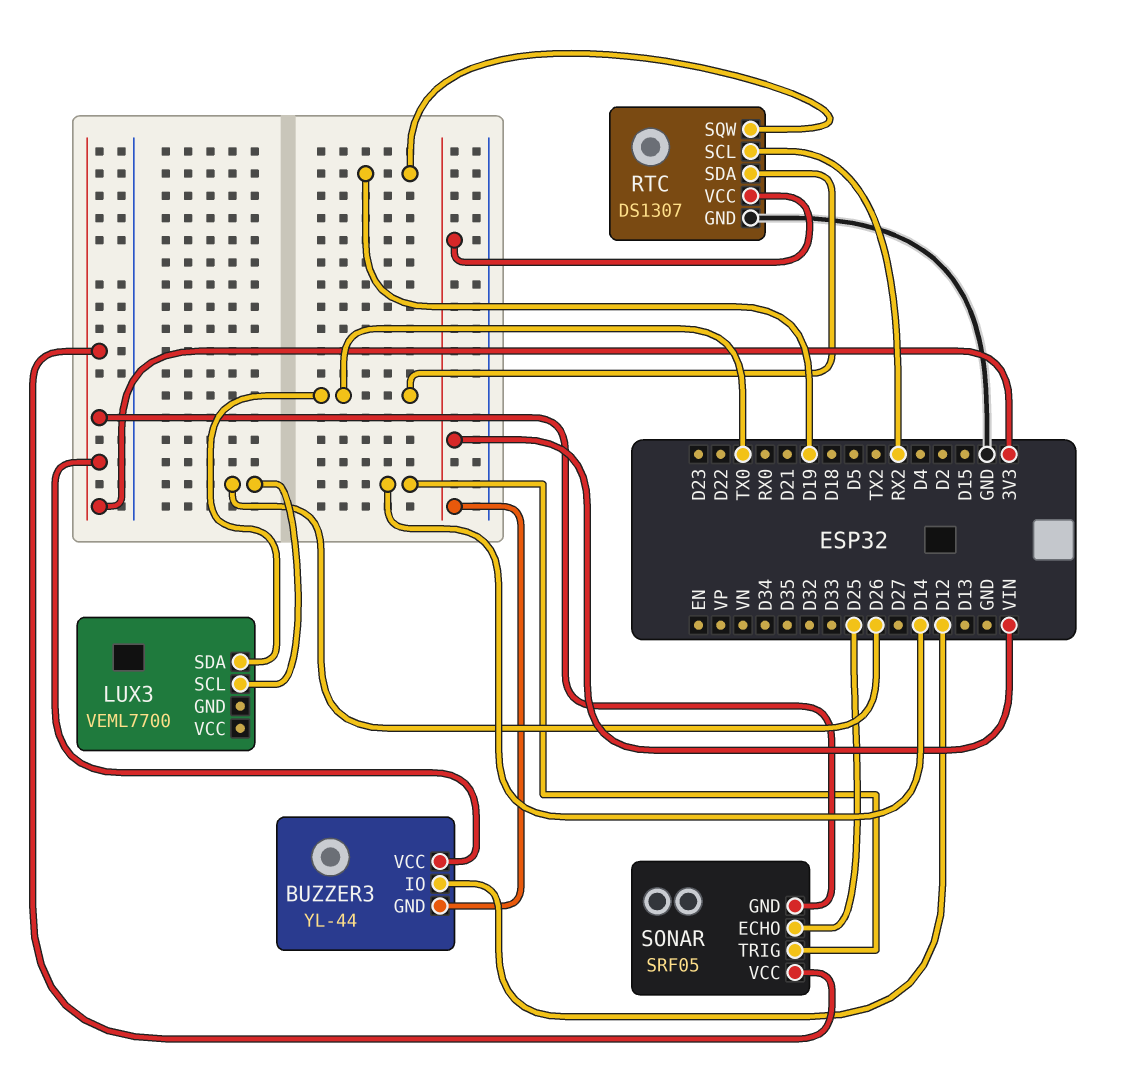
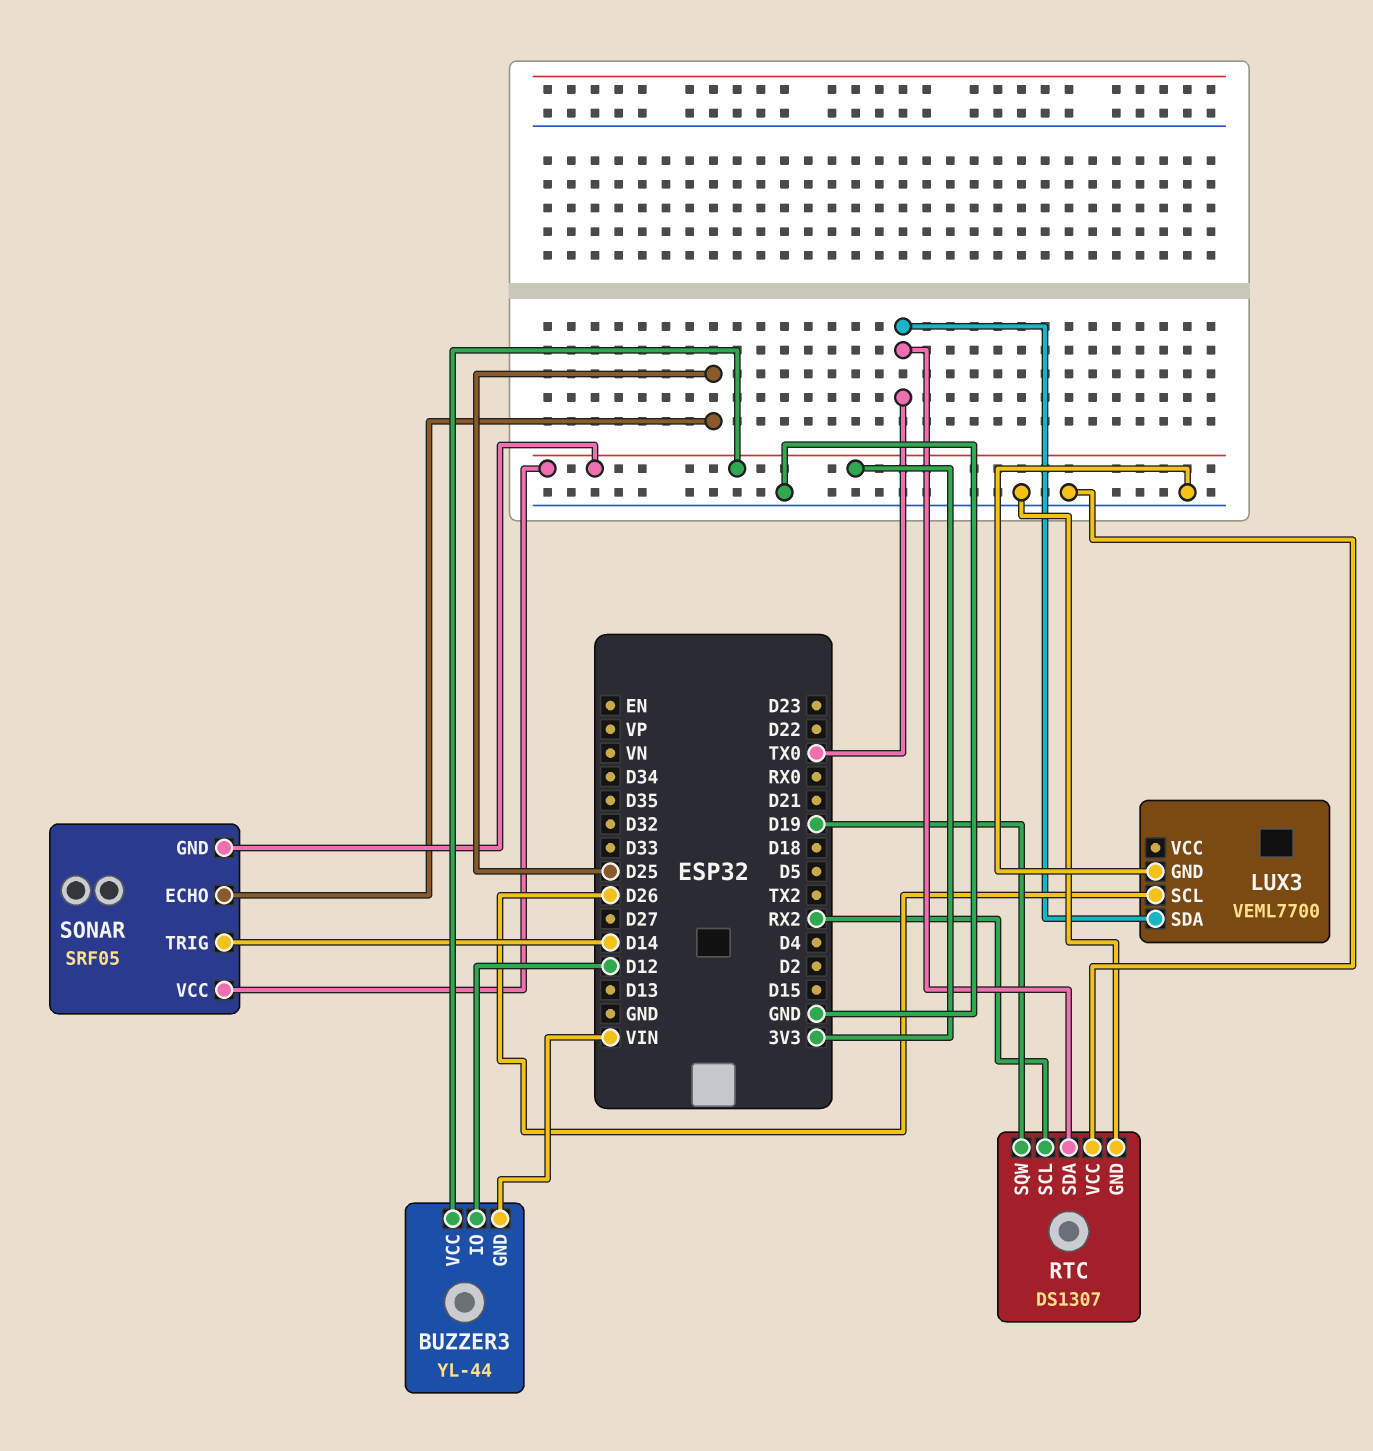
LUX3 pin GND: none -> GND
RTC pin VCC: VIN -> GND

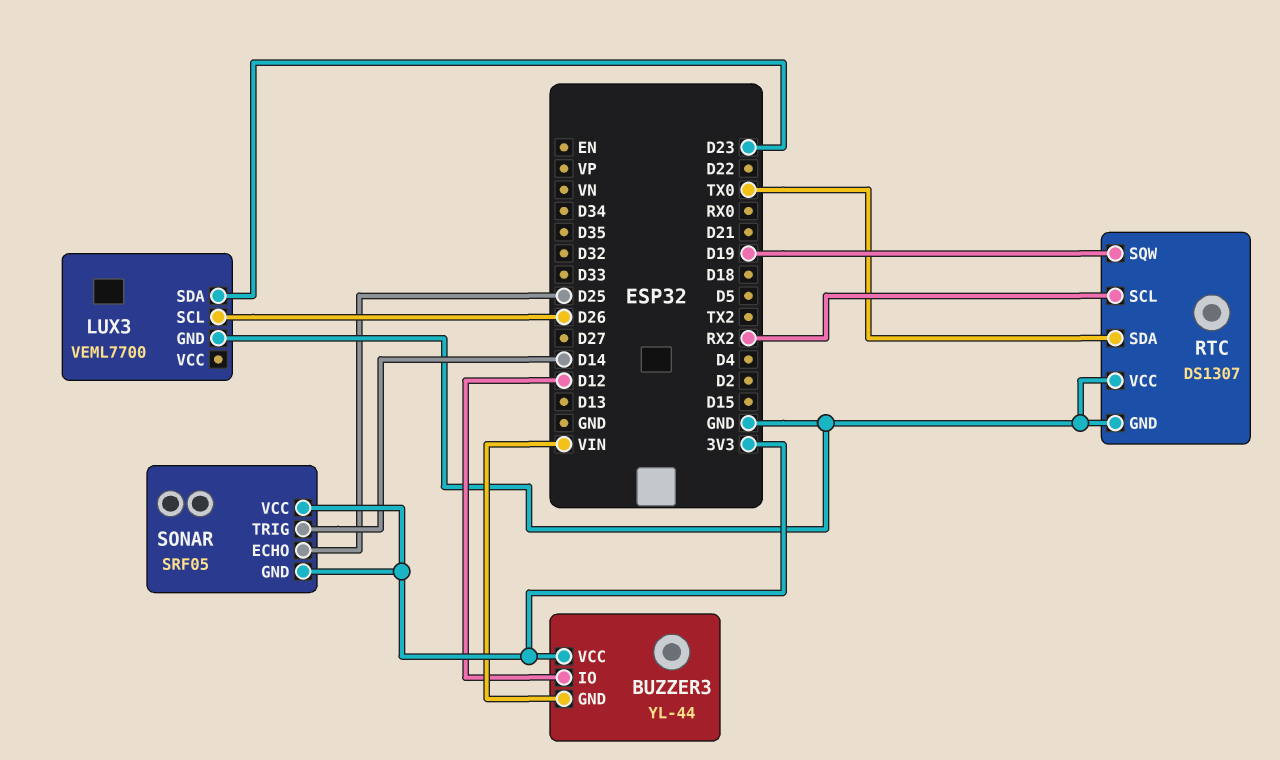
LUX3 pin SDA: TX0 -> D23

